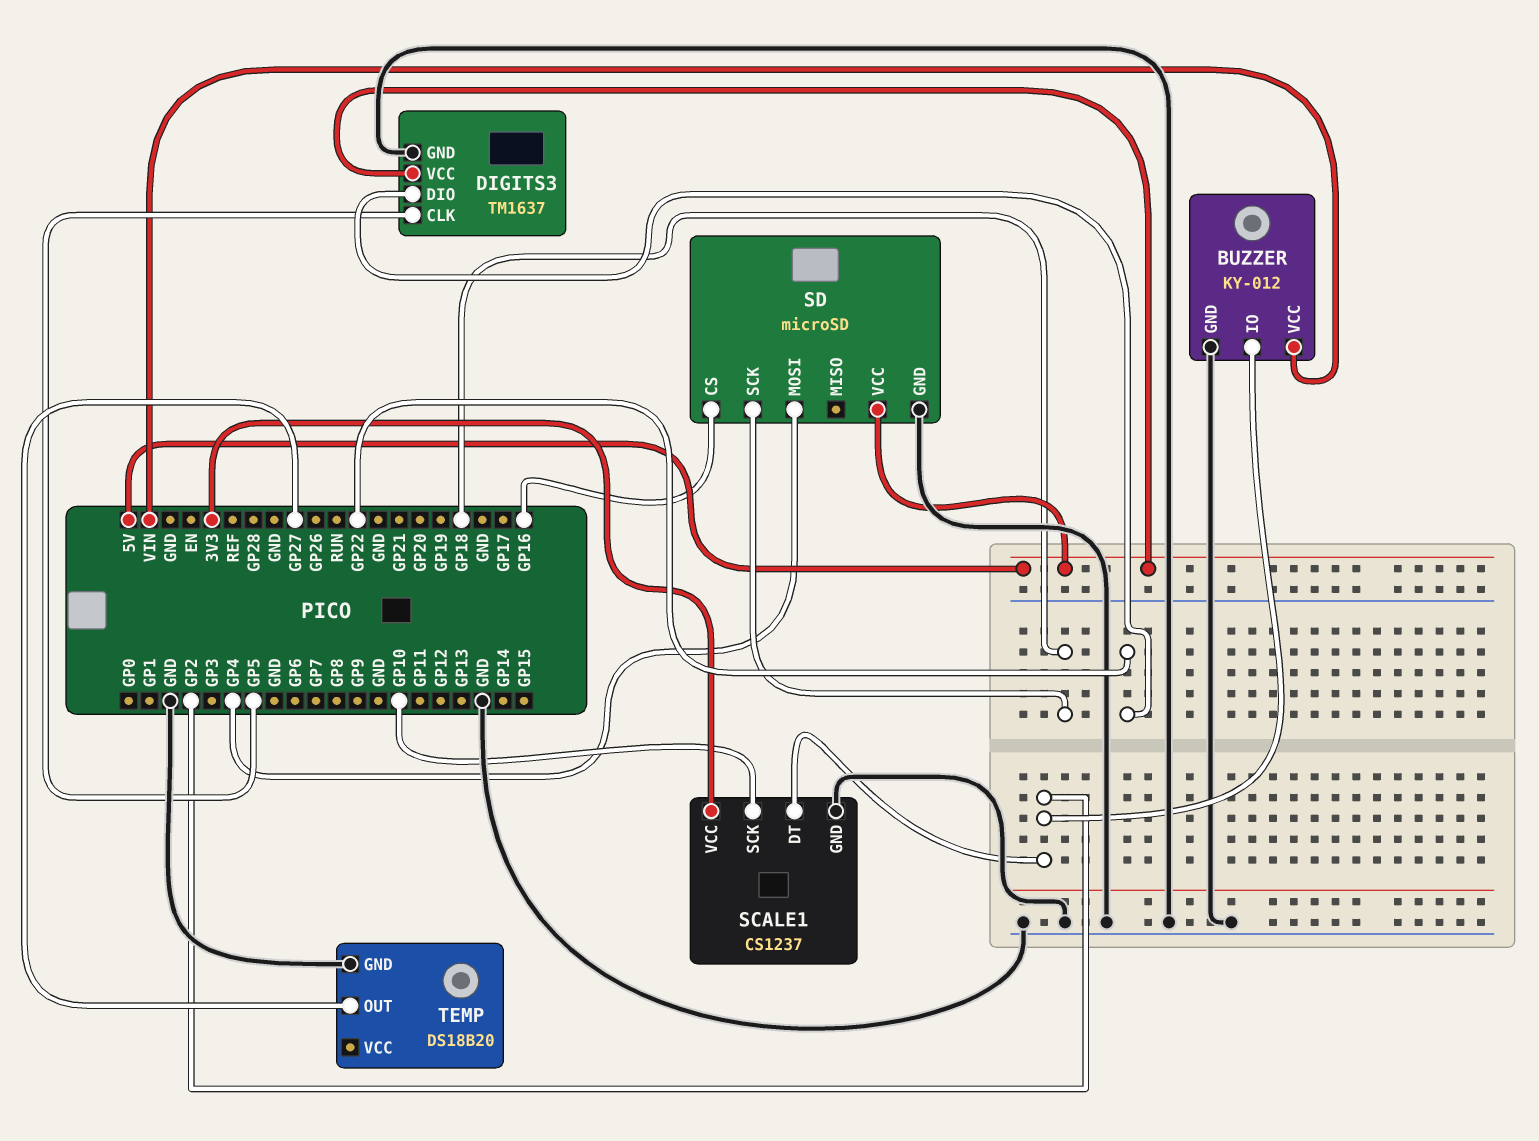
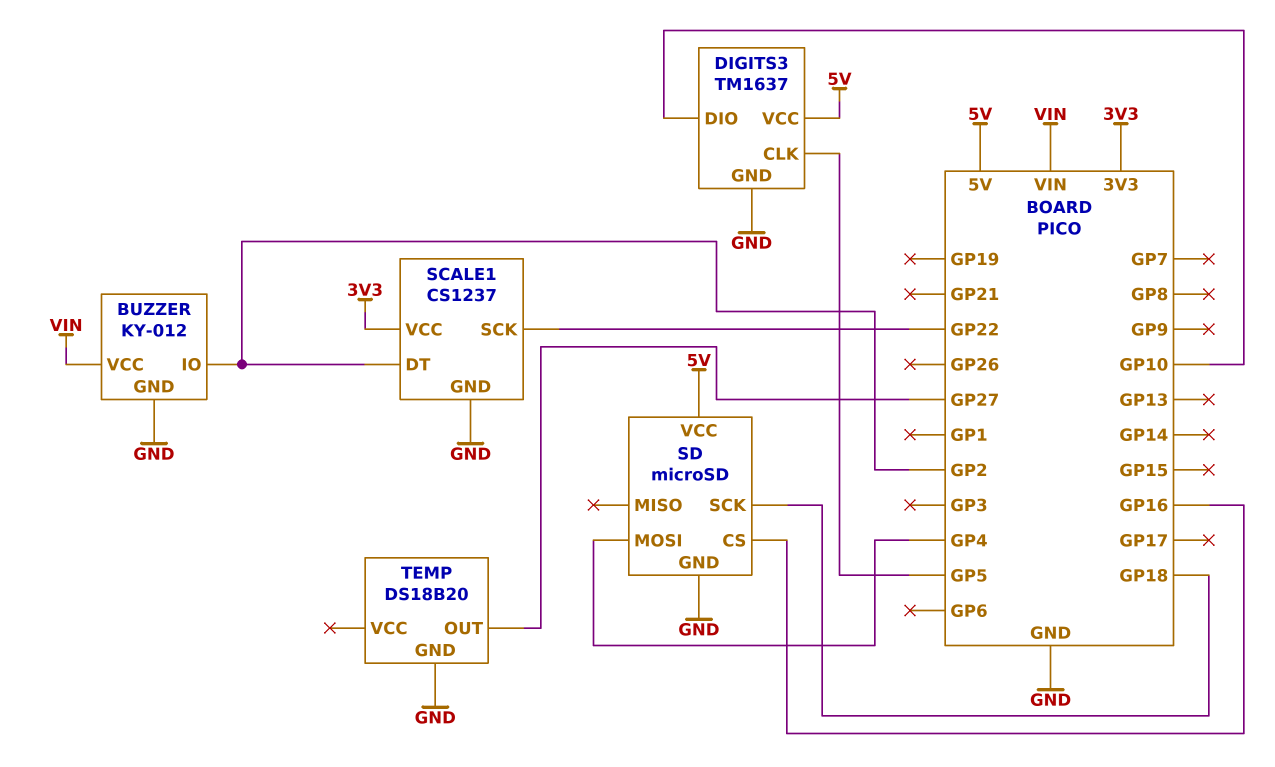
DIGITS3 pin DIO: GP22 -> GP10
SCALE1 pin SCK: GP10 -> GP22

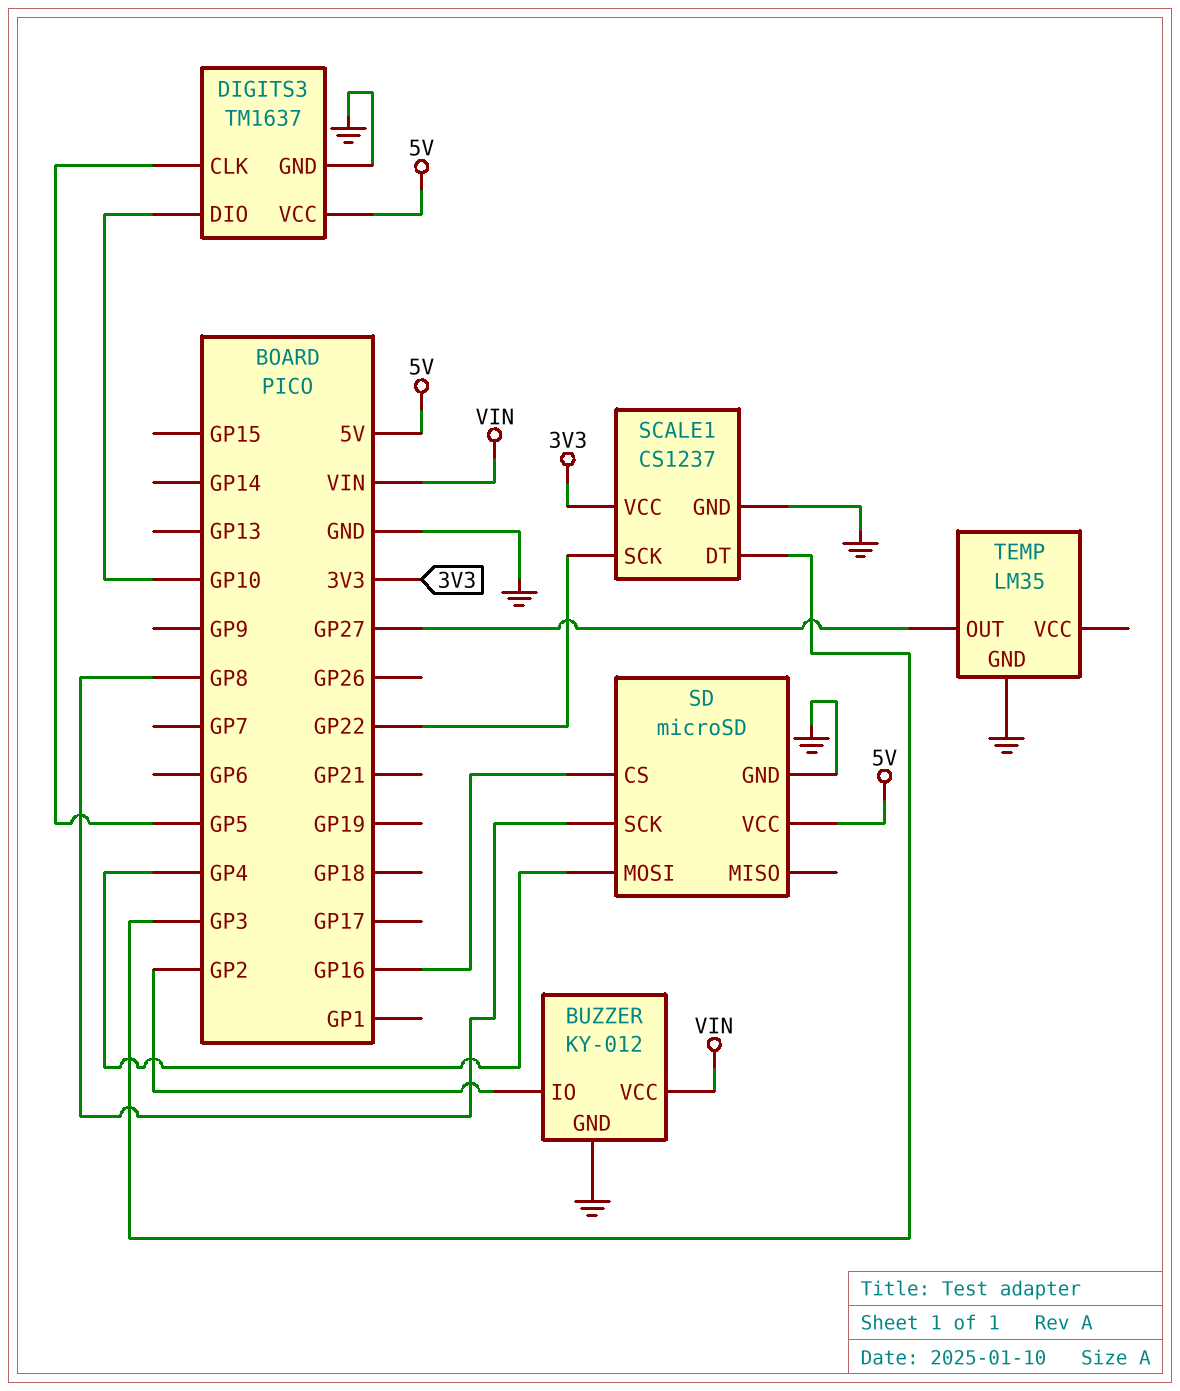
SCALE1 pin DT: GP2 -> GP3
SD pin SCK: GP18 -> GP8
TEMP: DS18B20 -> LM35

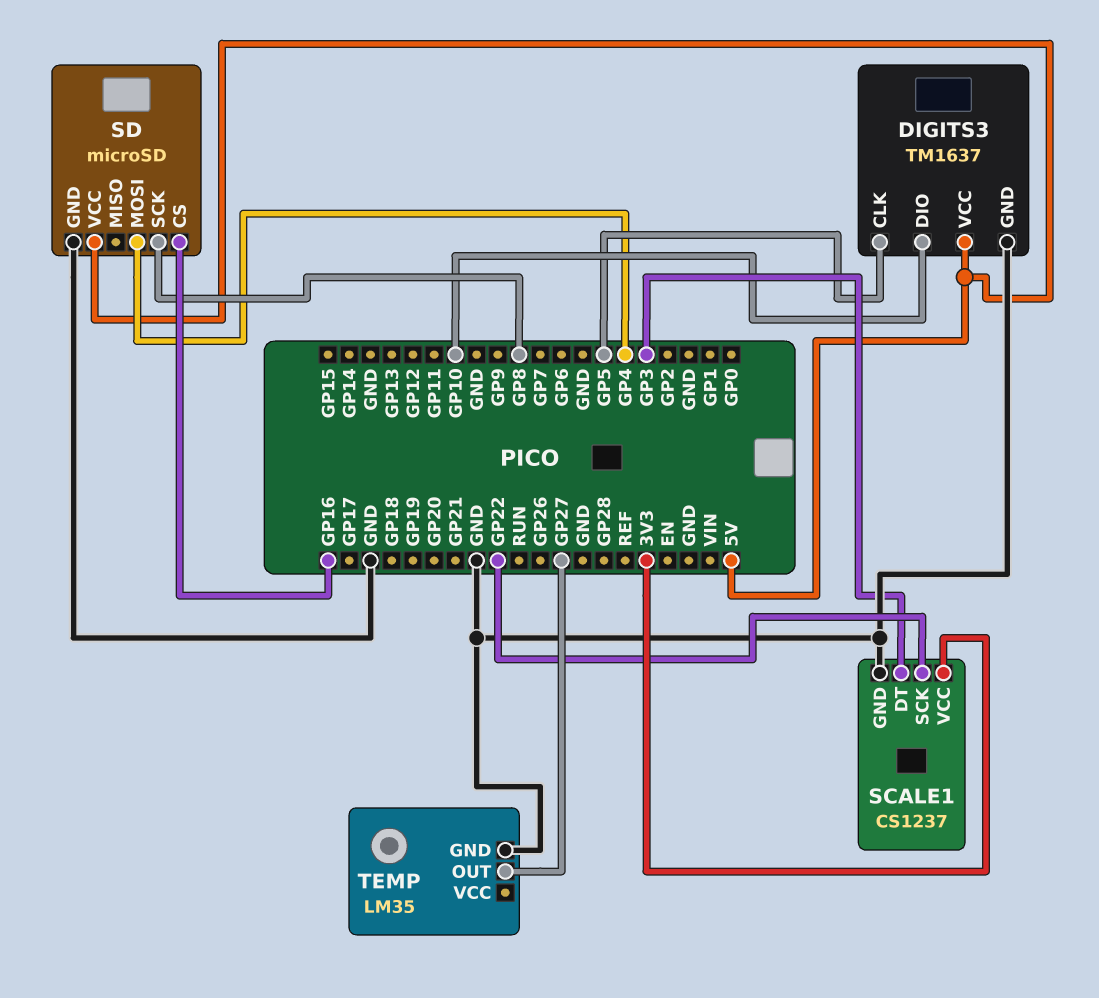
BUZZER: KY-012 -> none
BUZZER pin GND: GND -> none
BUZZER pin IO: GP2 -> none
BUZZER pin VCC: VIN -> none

